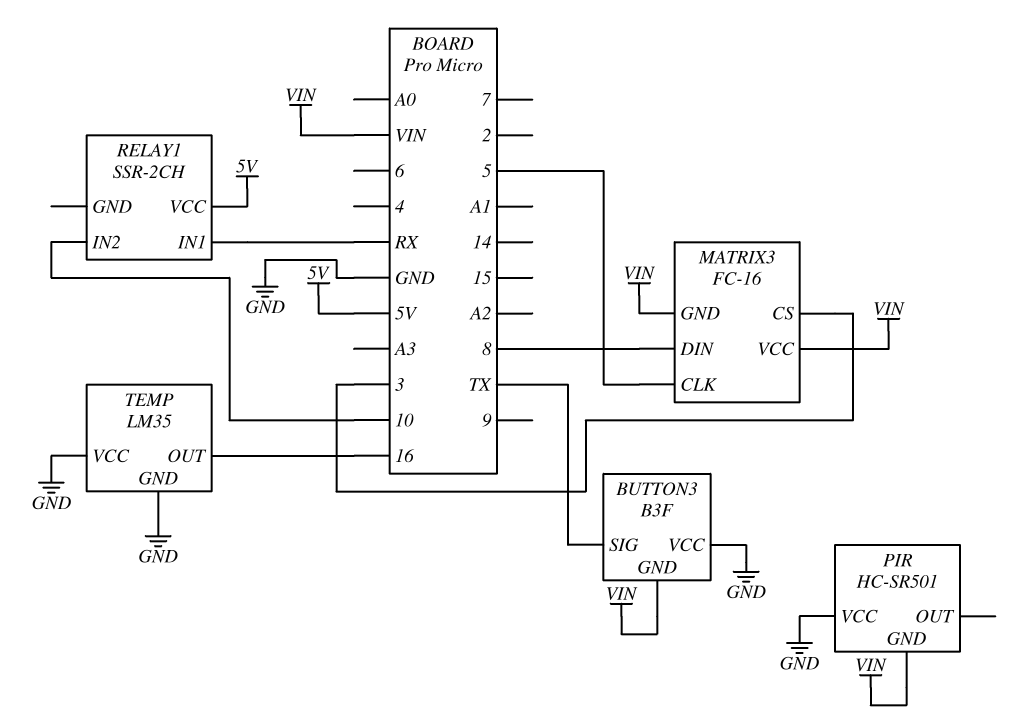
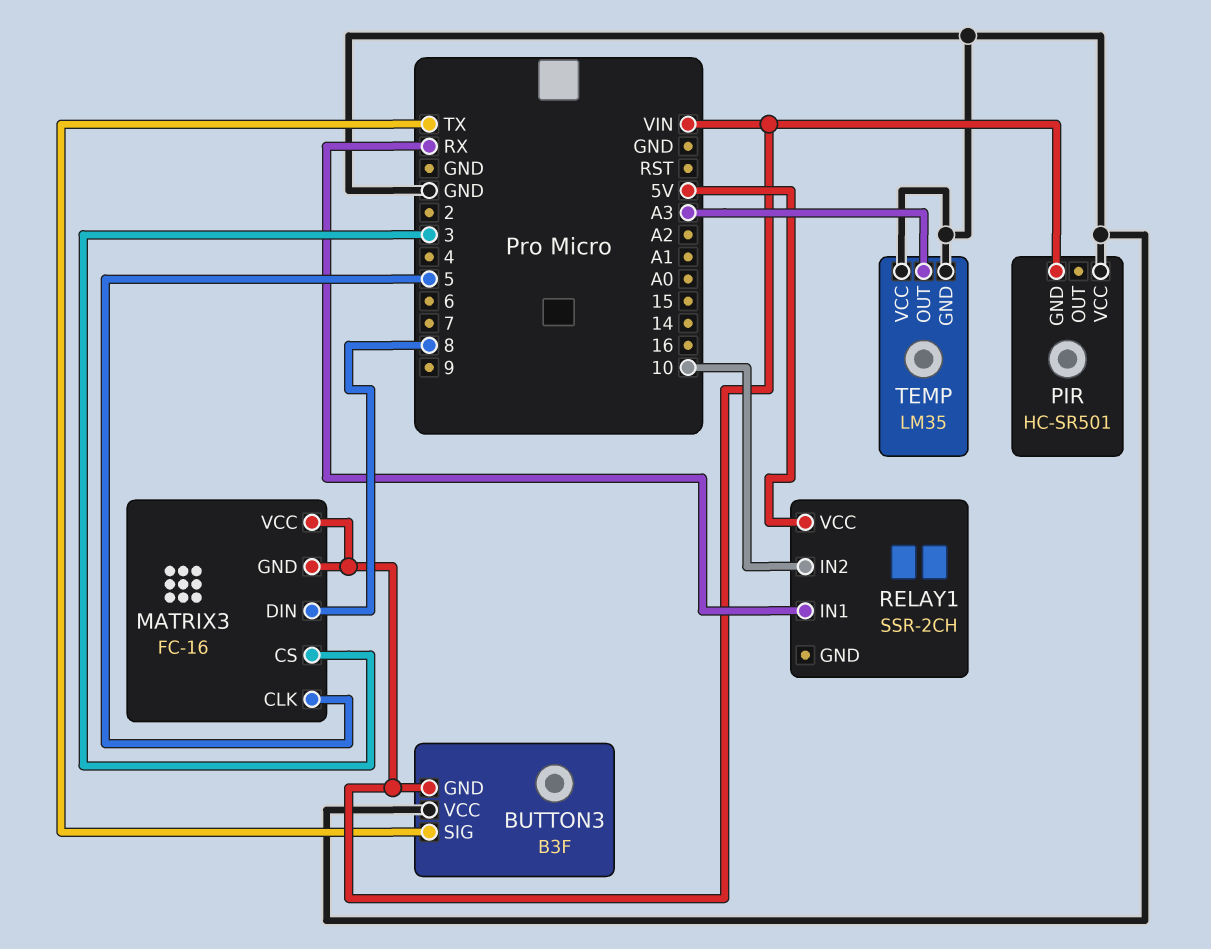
TEMP pin OUT: 16 -> A3

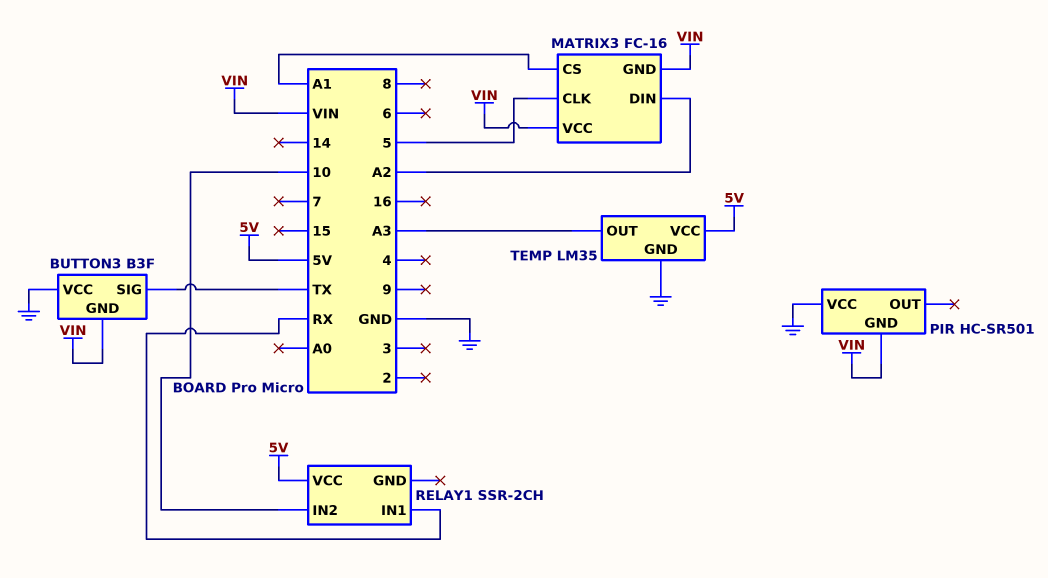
MATRIX3 pin CS: 3 -> A1
MATRIX3 pin DIN: 8 -> A2
TEMP pin VCC: GND -> 5V

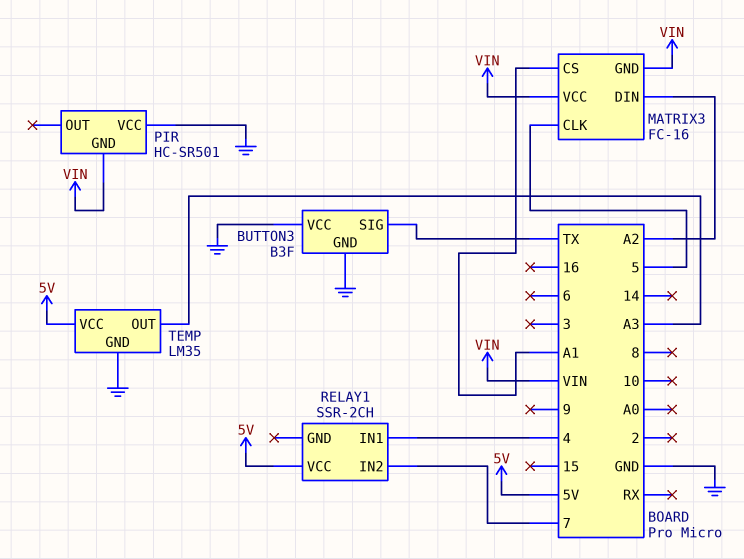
BUTTON3 pin GND: VIN -> GND
RELAY1 pin IN1: RX -> 4
RELAY1 pin IN2: 10 -> 7

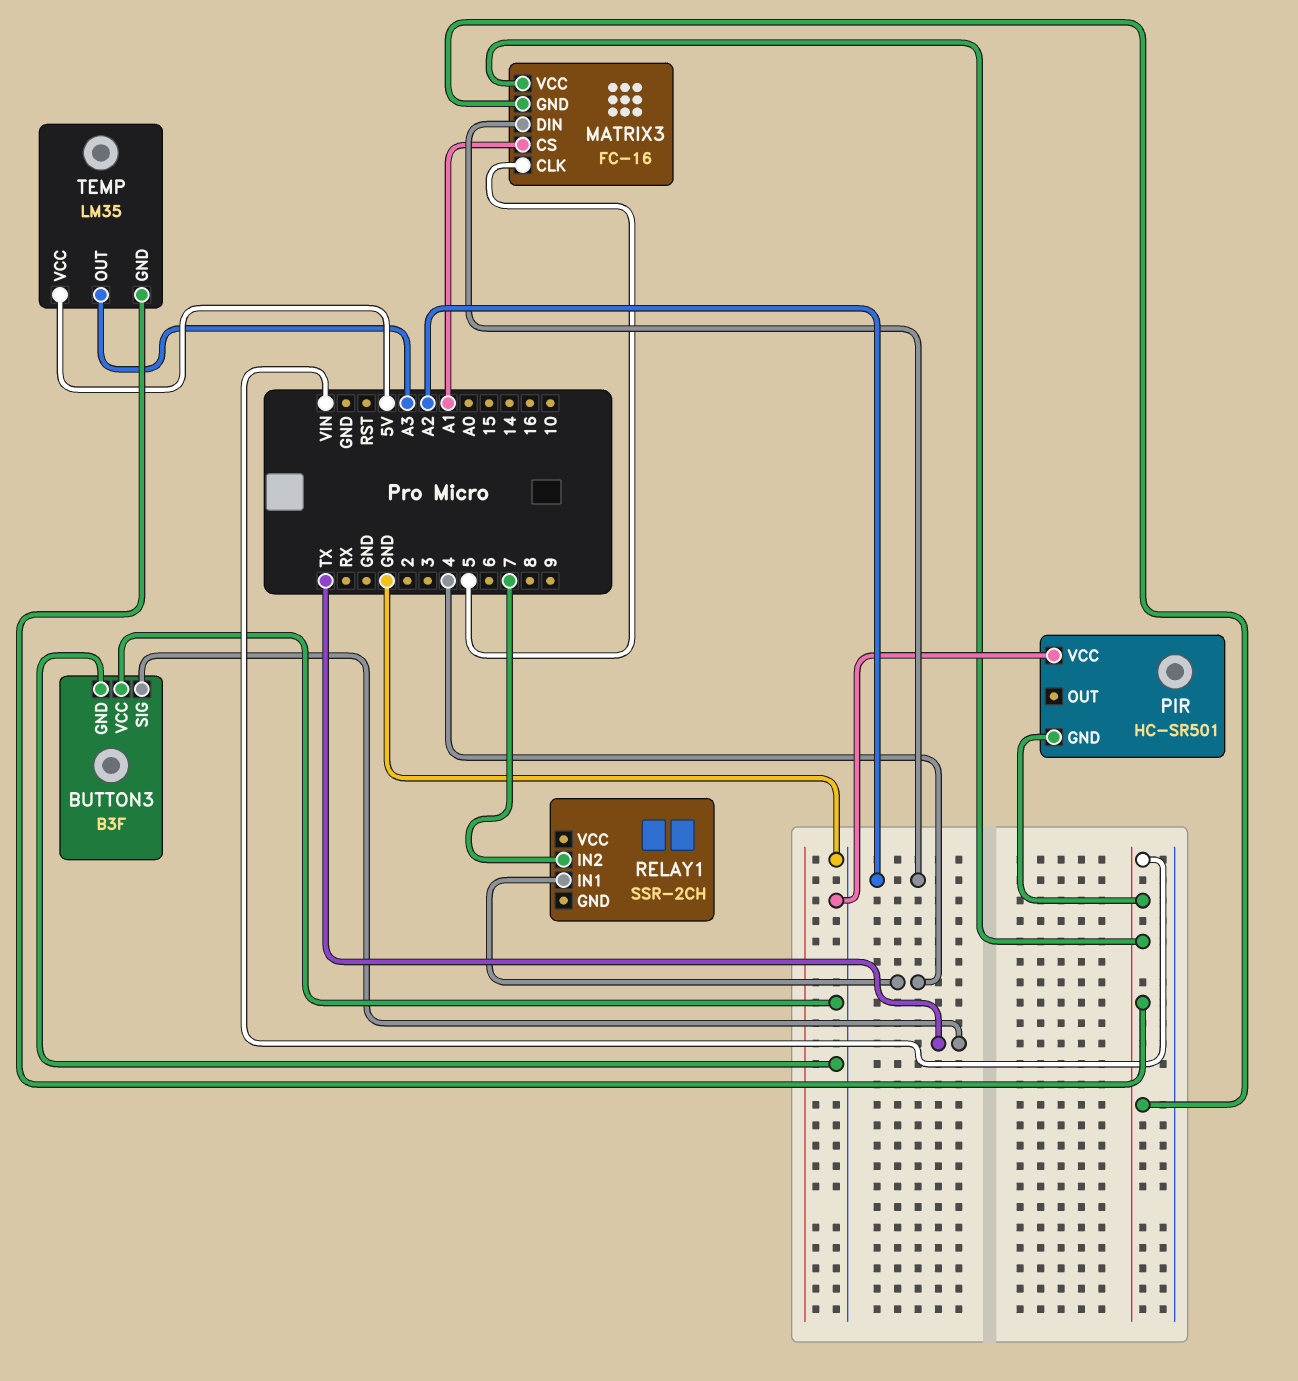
RELAY1 pin VCC: 5V -> none
TEMP pin GND: GND -> VIN

